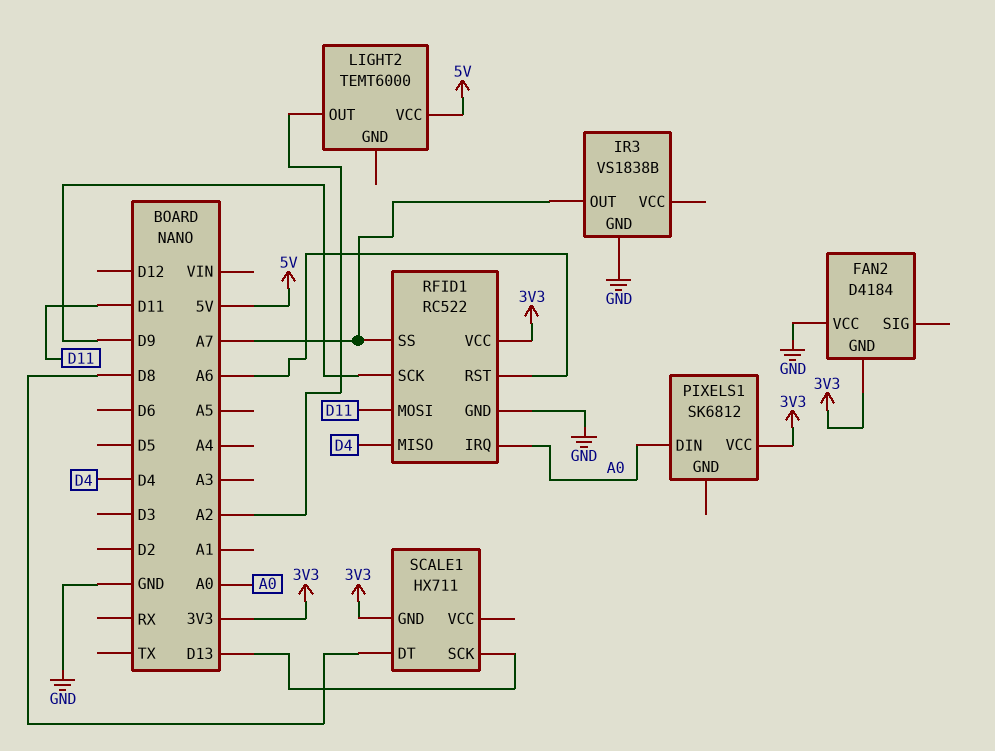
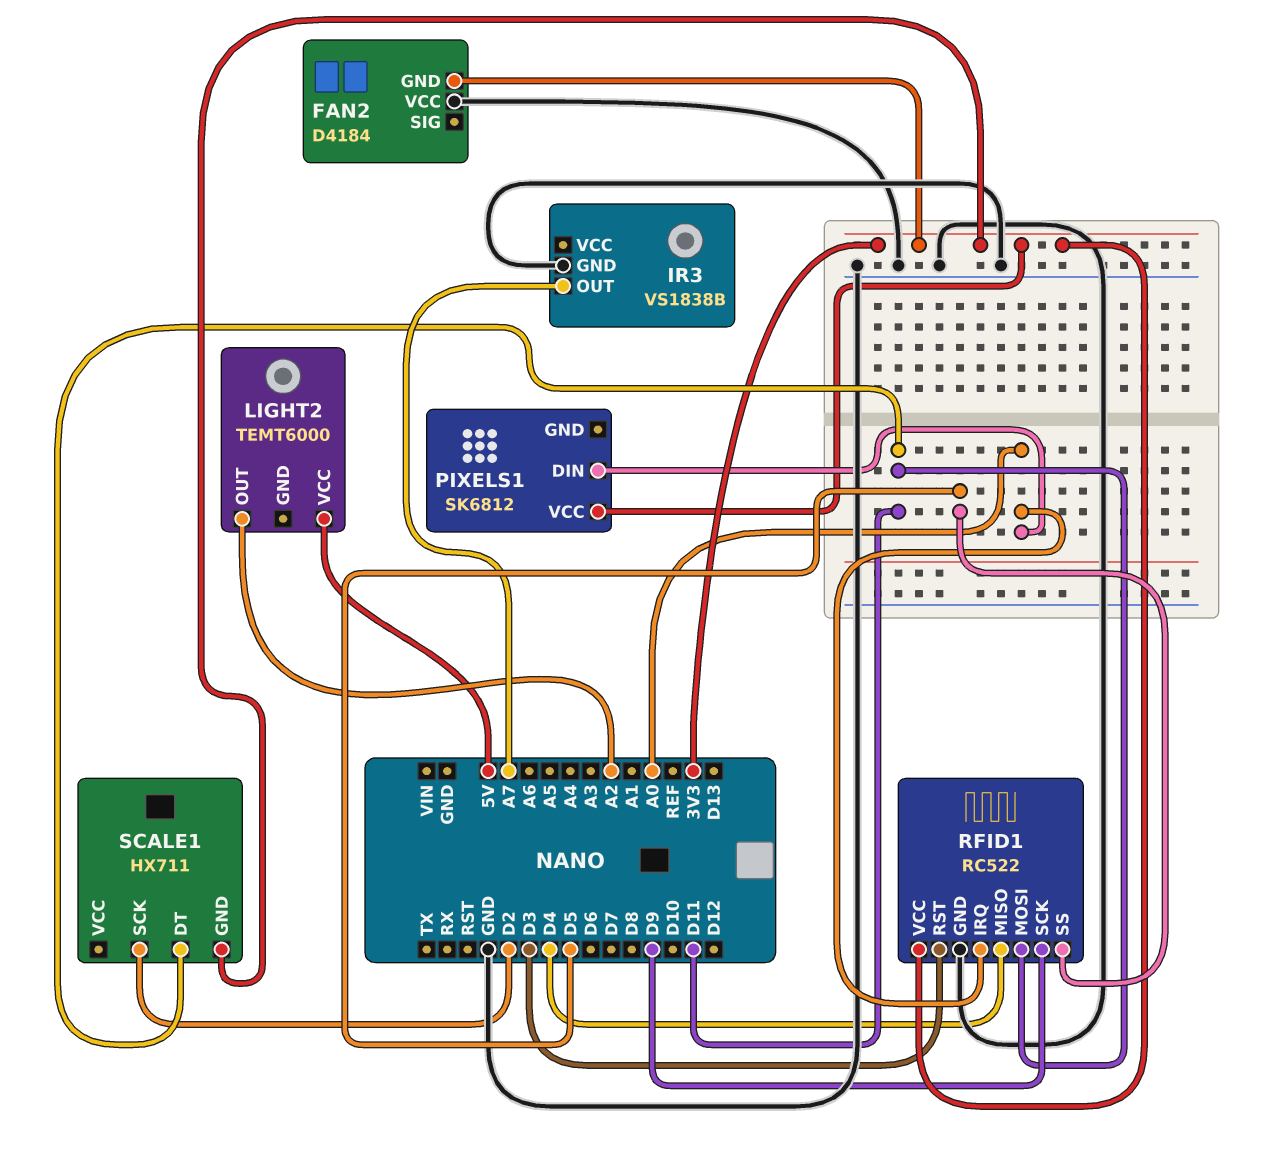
RFID1 pin RST: A6 -> D3
RFID1 pin SS: A7 -> D5
SCALE1 pin DT: D8 -> D11
SCALE1 pin SCK: D13 -> D2

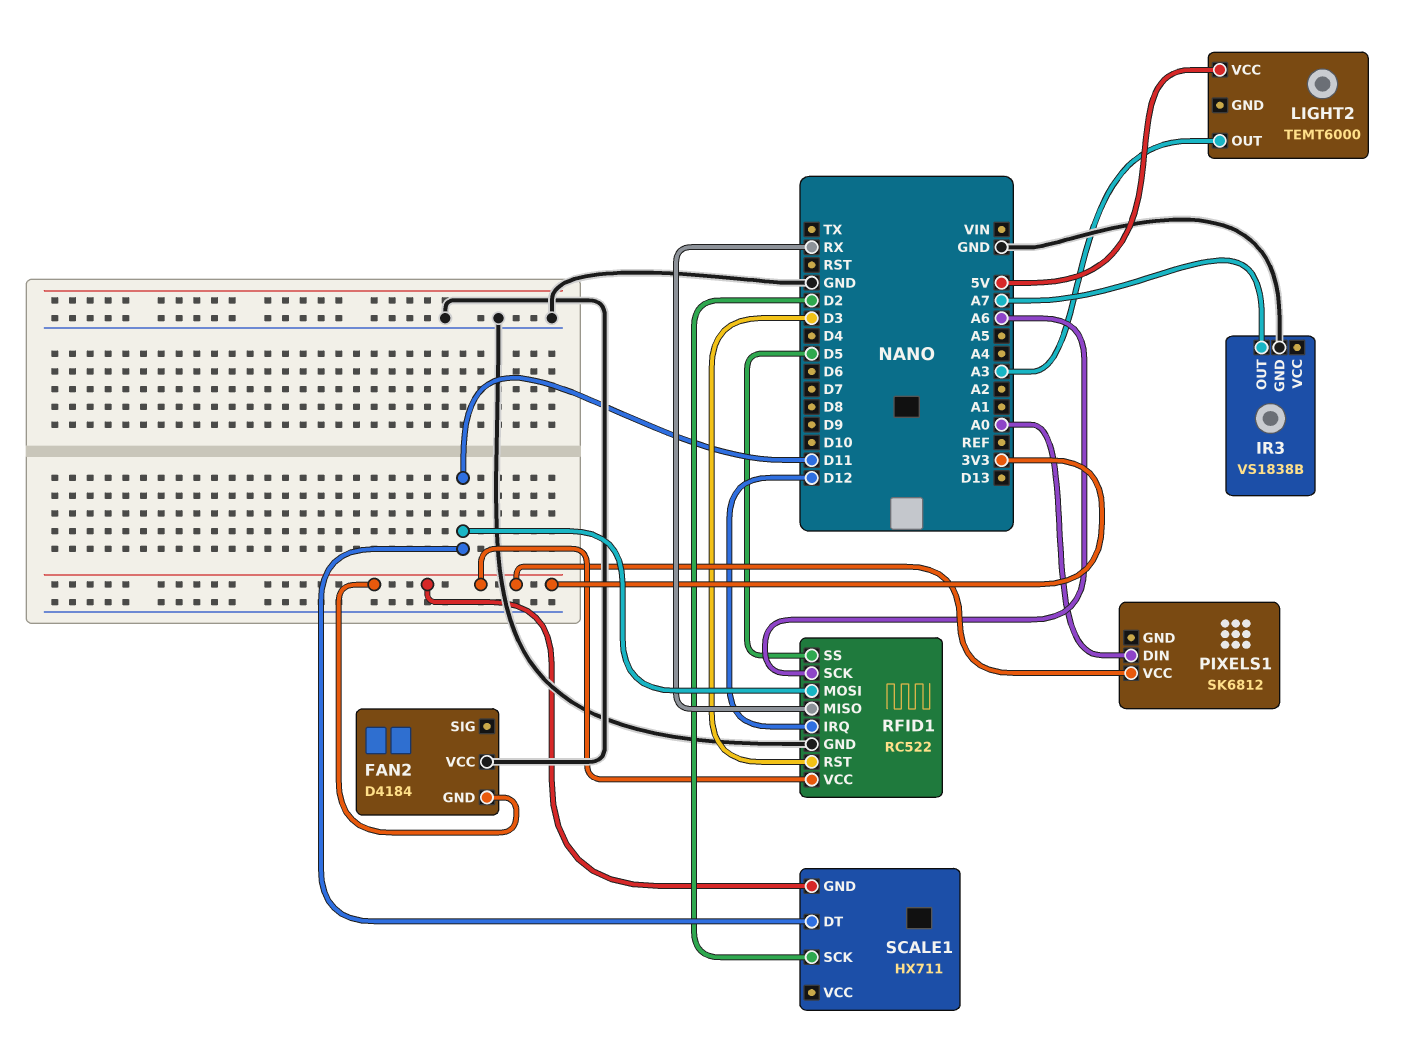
LIGHT2 pin OUT: A2 -> A3
RFID1 pin IRQ: A0 -> D12
RFID1 pin MISO: D4 -> RX
RFID1 pin SCK: D9 -> A6

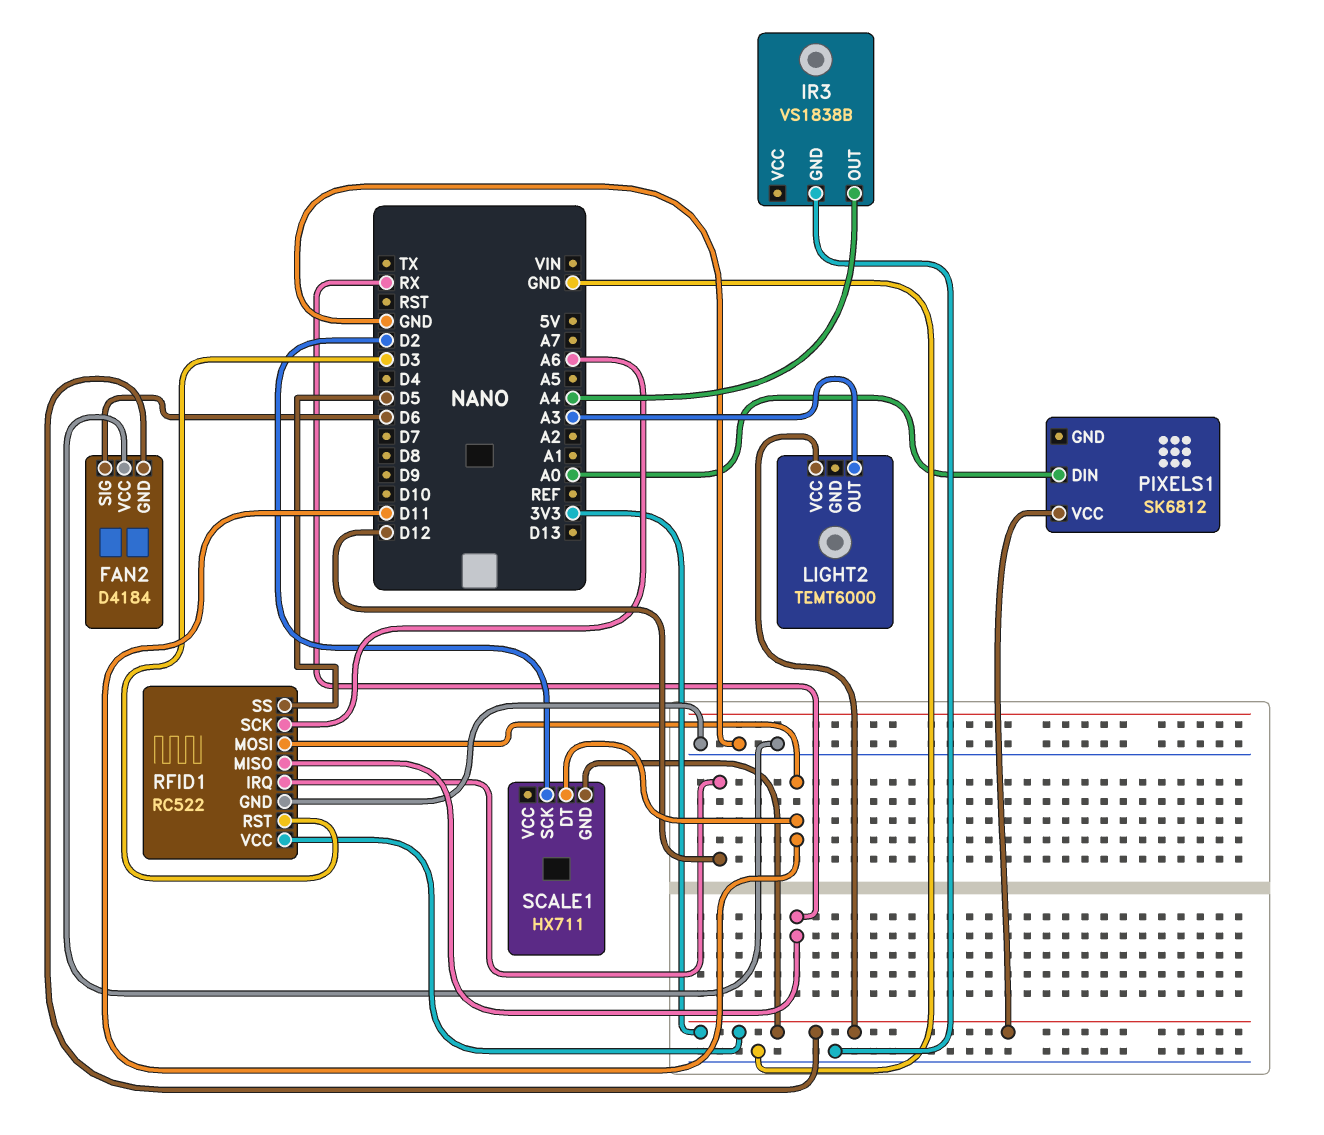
FAN2 pin SIG: none -> D6
IR3 pin OUT: A7 -> A4
LIGHT2 pin VCC: 5V -> 3V3

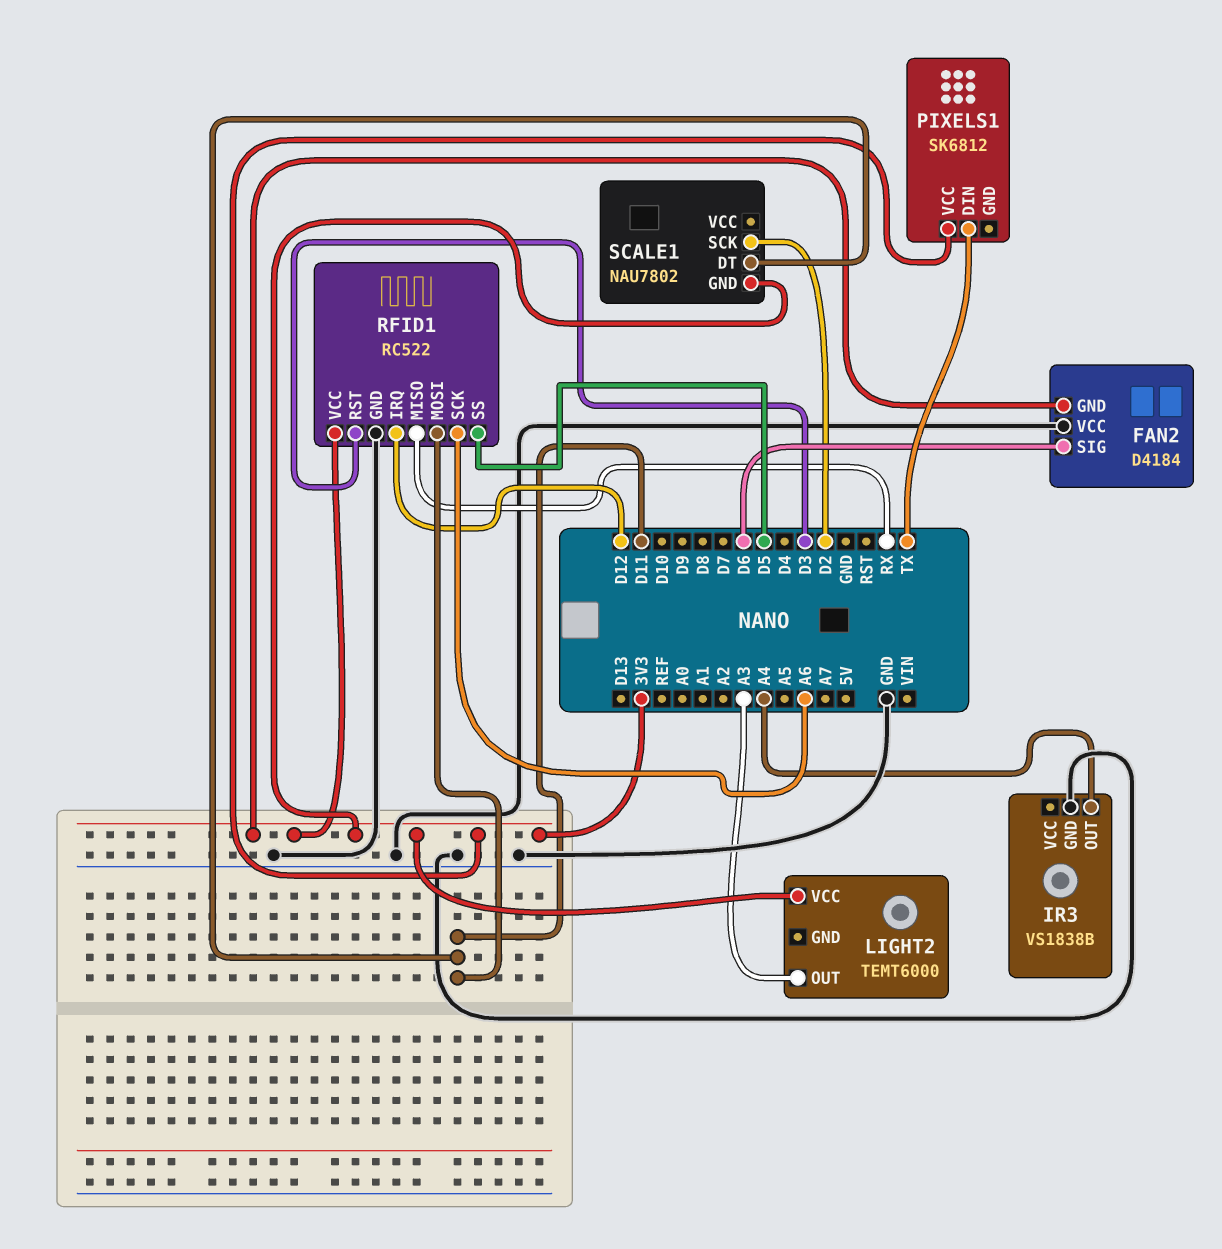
PIXELS1 pin DIN: A0 -> TX
SCALE1: HX711 -> NAU7802

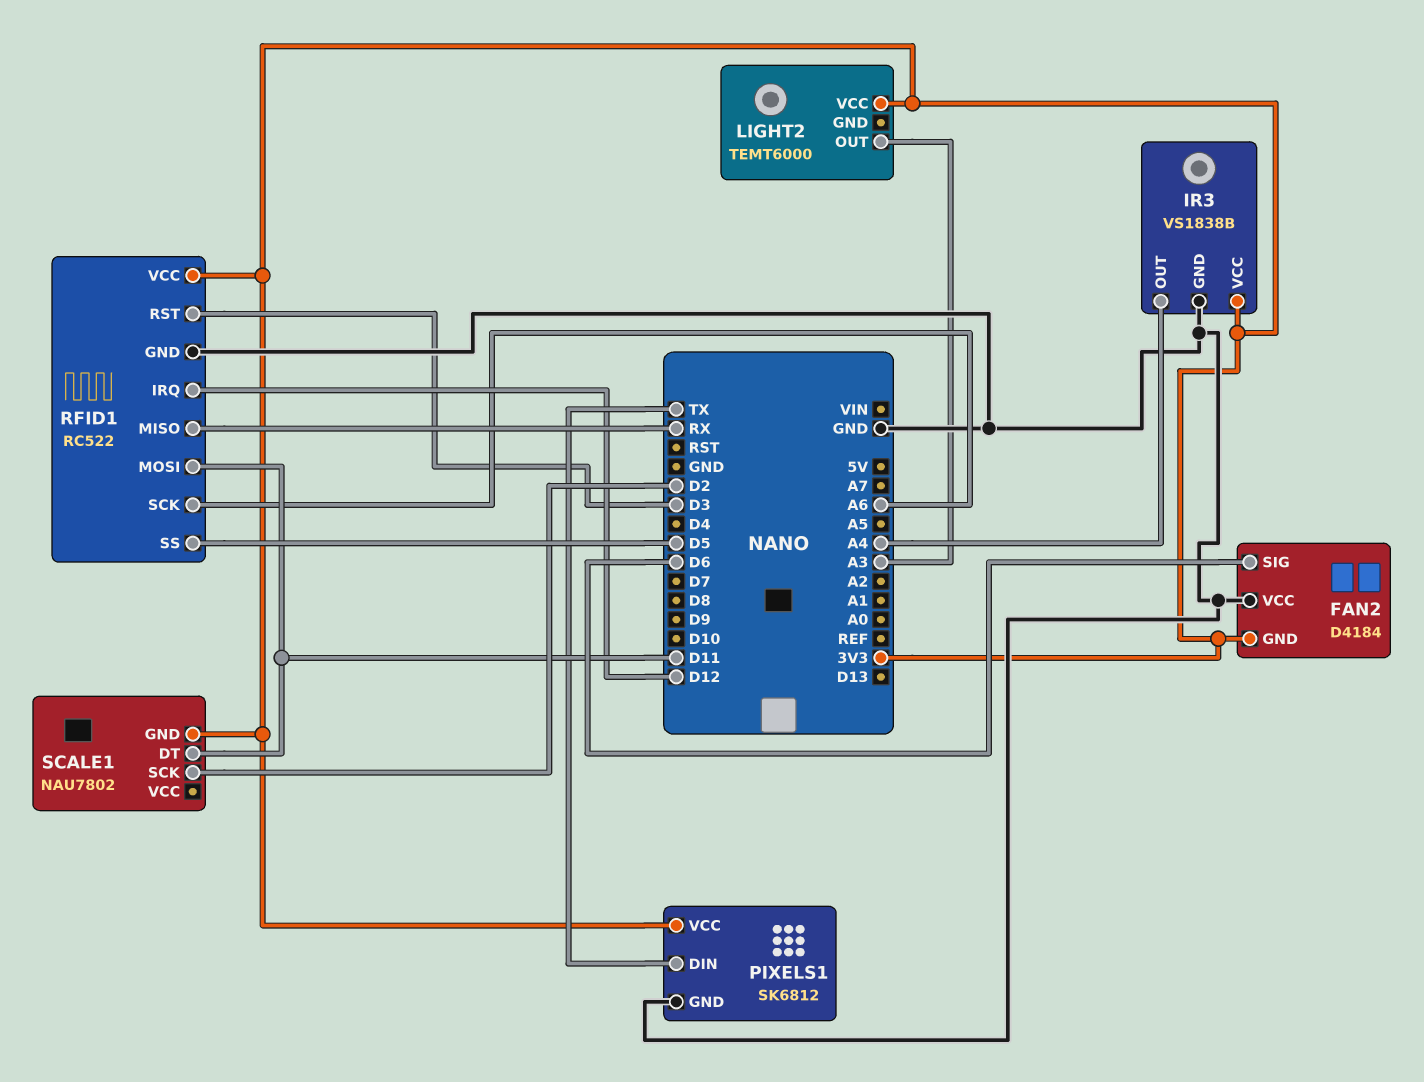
IR3 pin VCC: none -> 3V3
PIXELS1 pin GND: none -> GND

